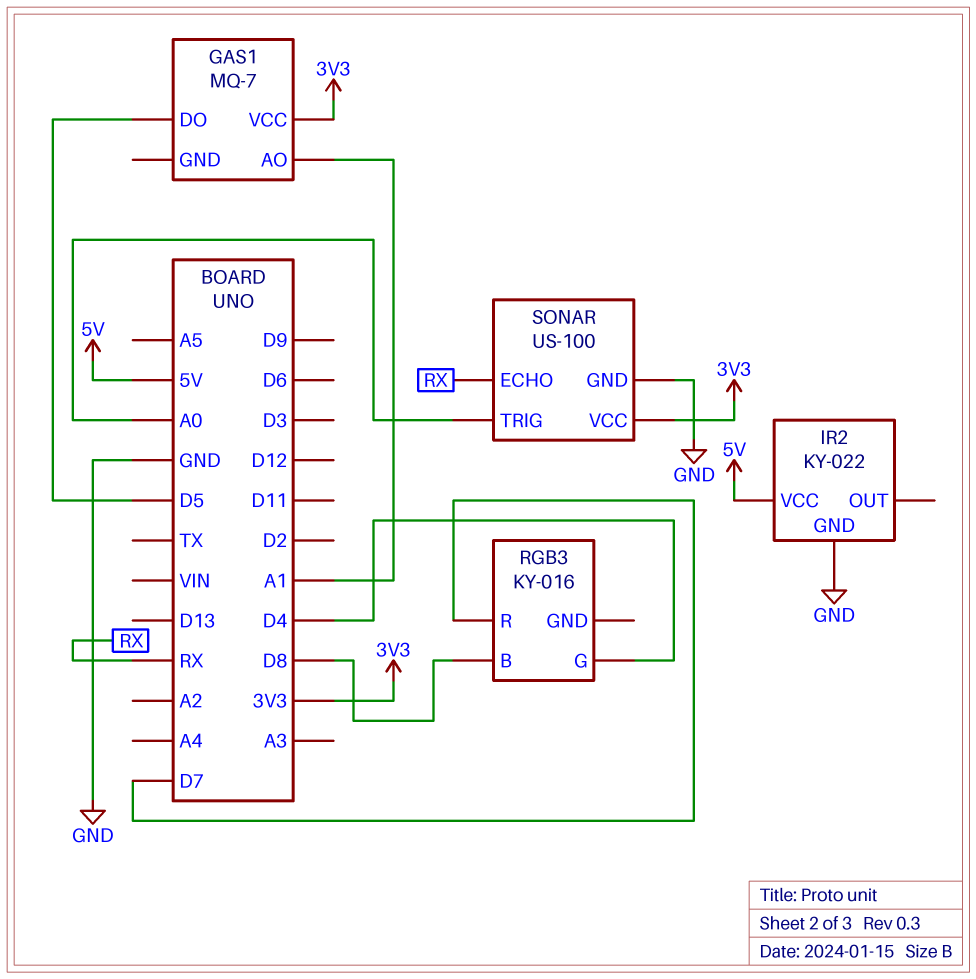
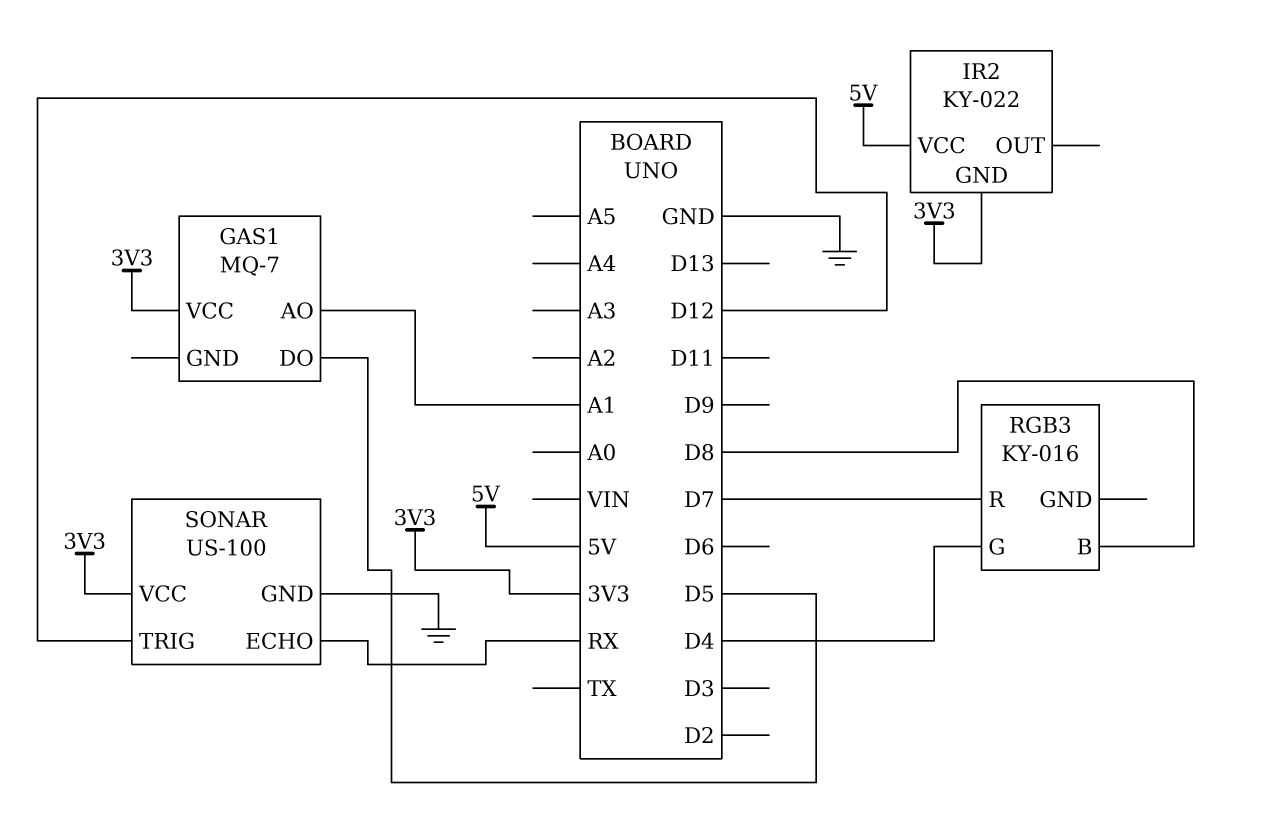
IR2 pin GND: GND -> 3V3
SONAR pin TRIG: A0 -> D12

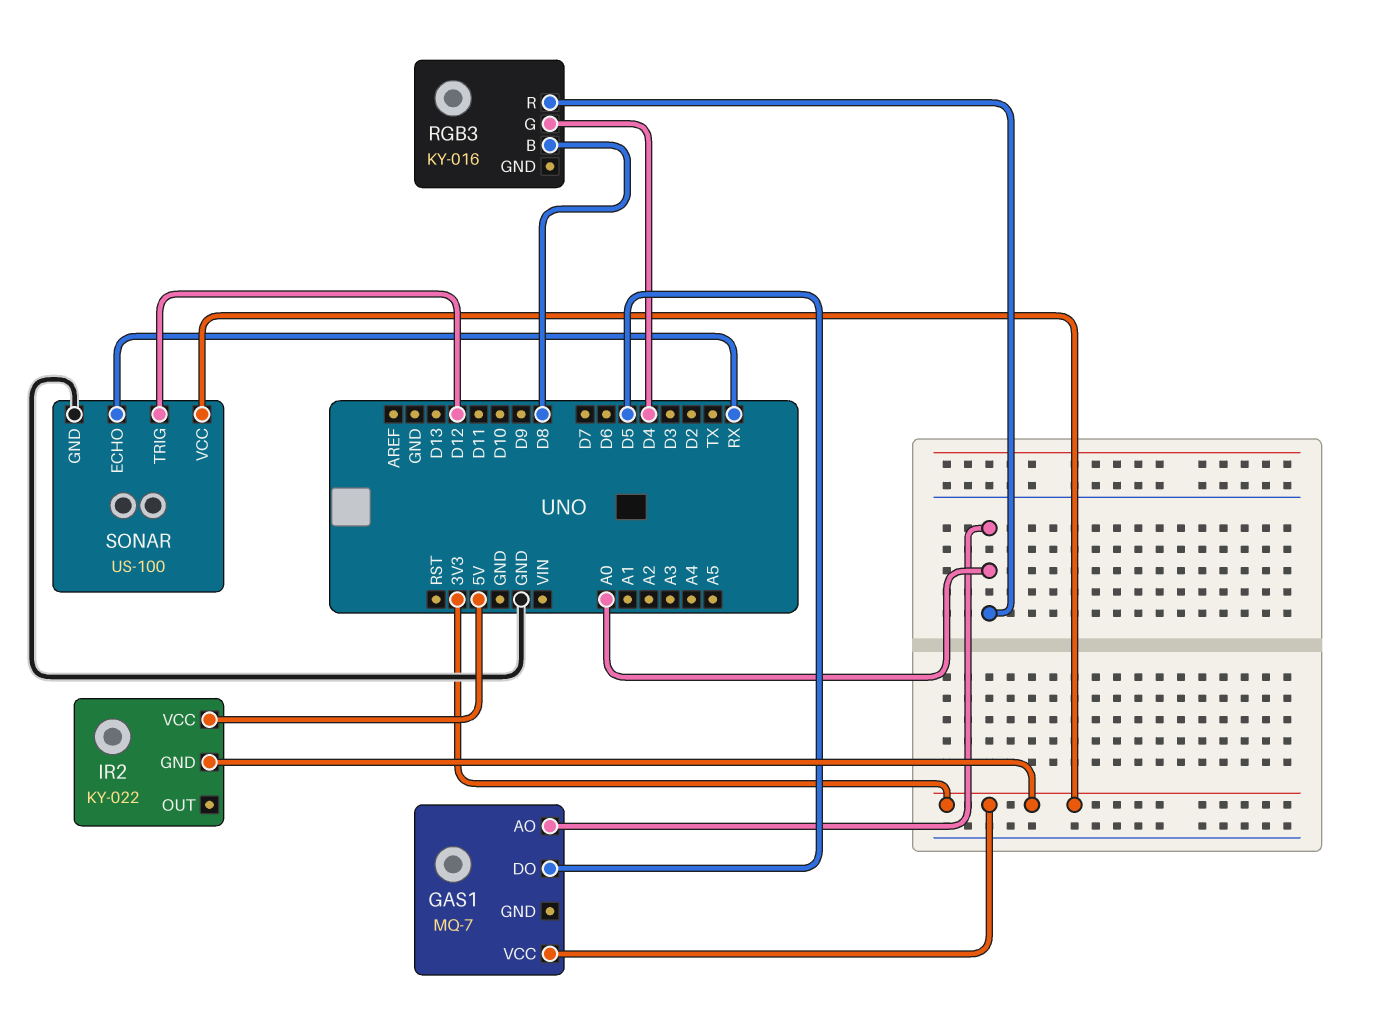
GAS1 pin AO: A1 -> A0
RGB3 pin R: D7 -> A0

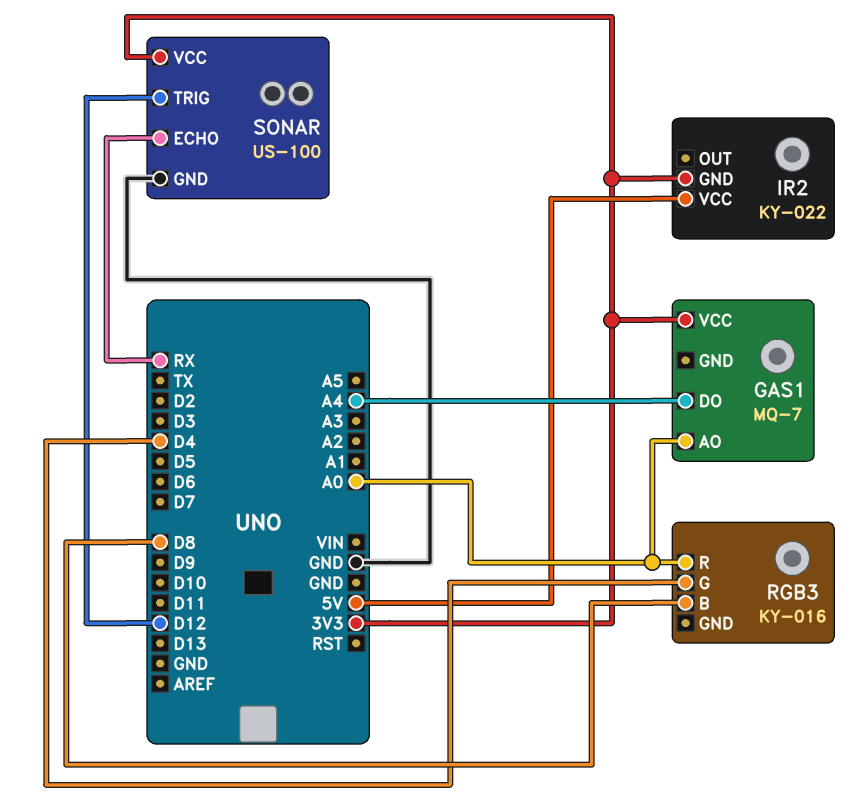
GAS1 pin DO: D5 -> A4

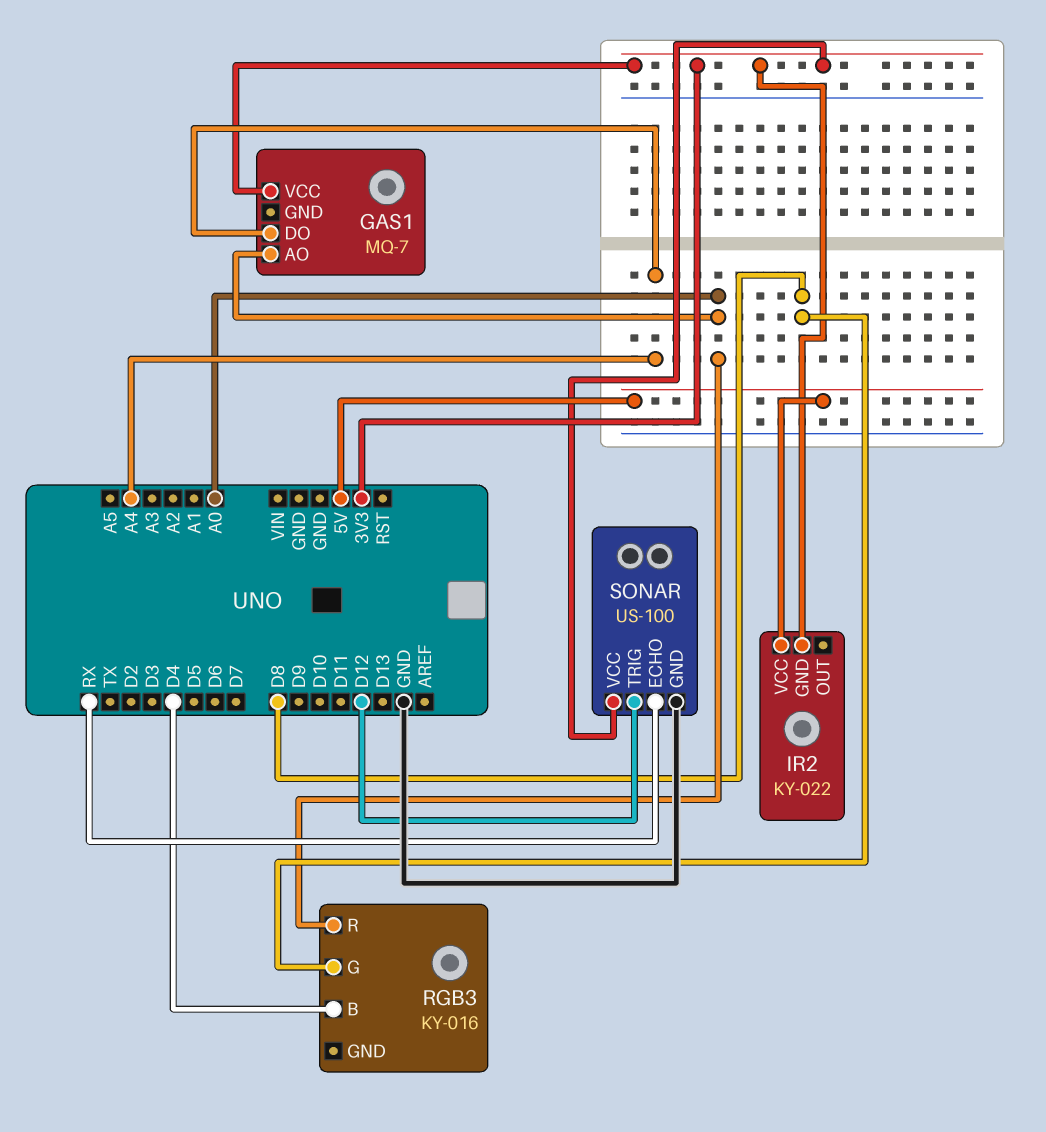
RGB3 pin B: D8 -> D4
RGB3 pin G: D4 -> D8

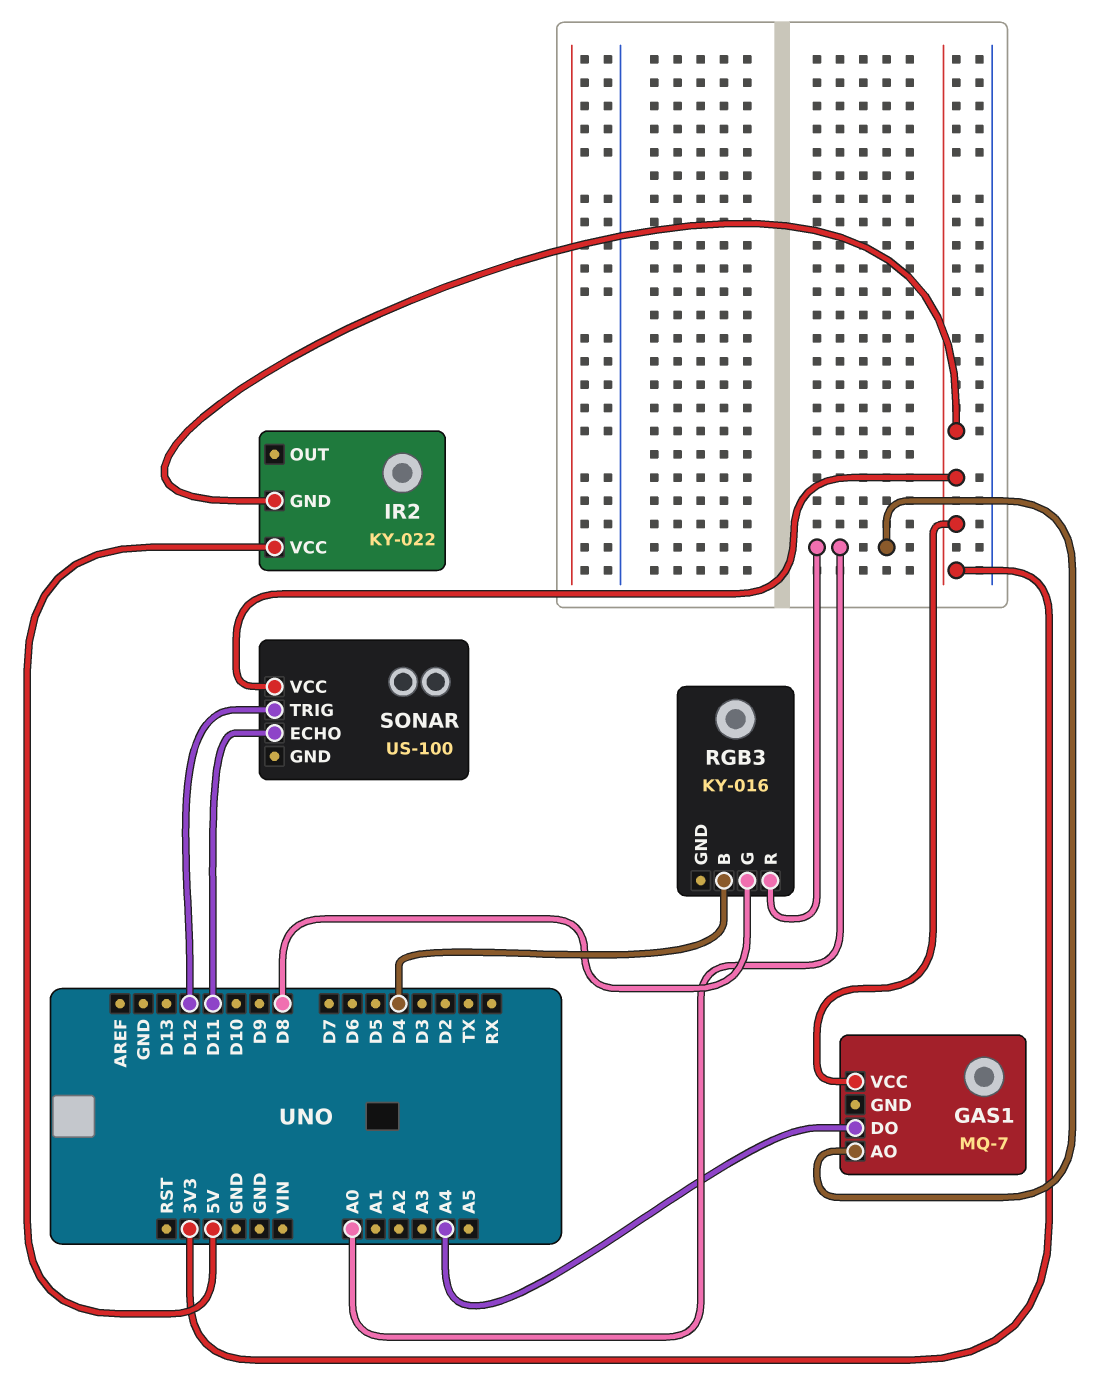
SONAR pin ECHO: RX -> D11
SONAR pin GND: GND -> none

